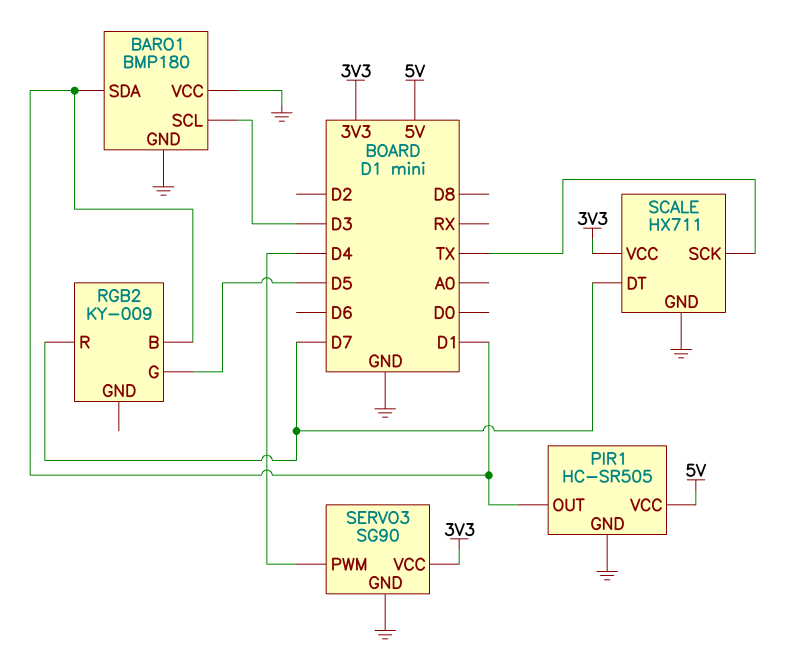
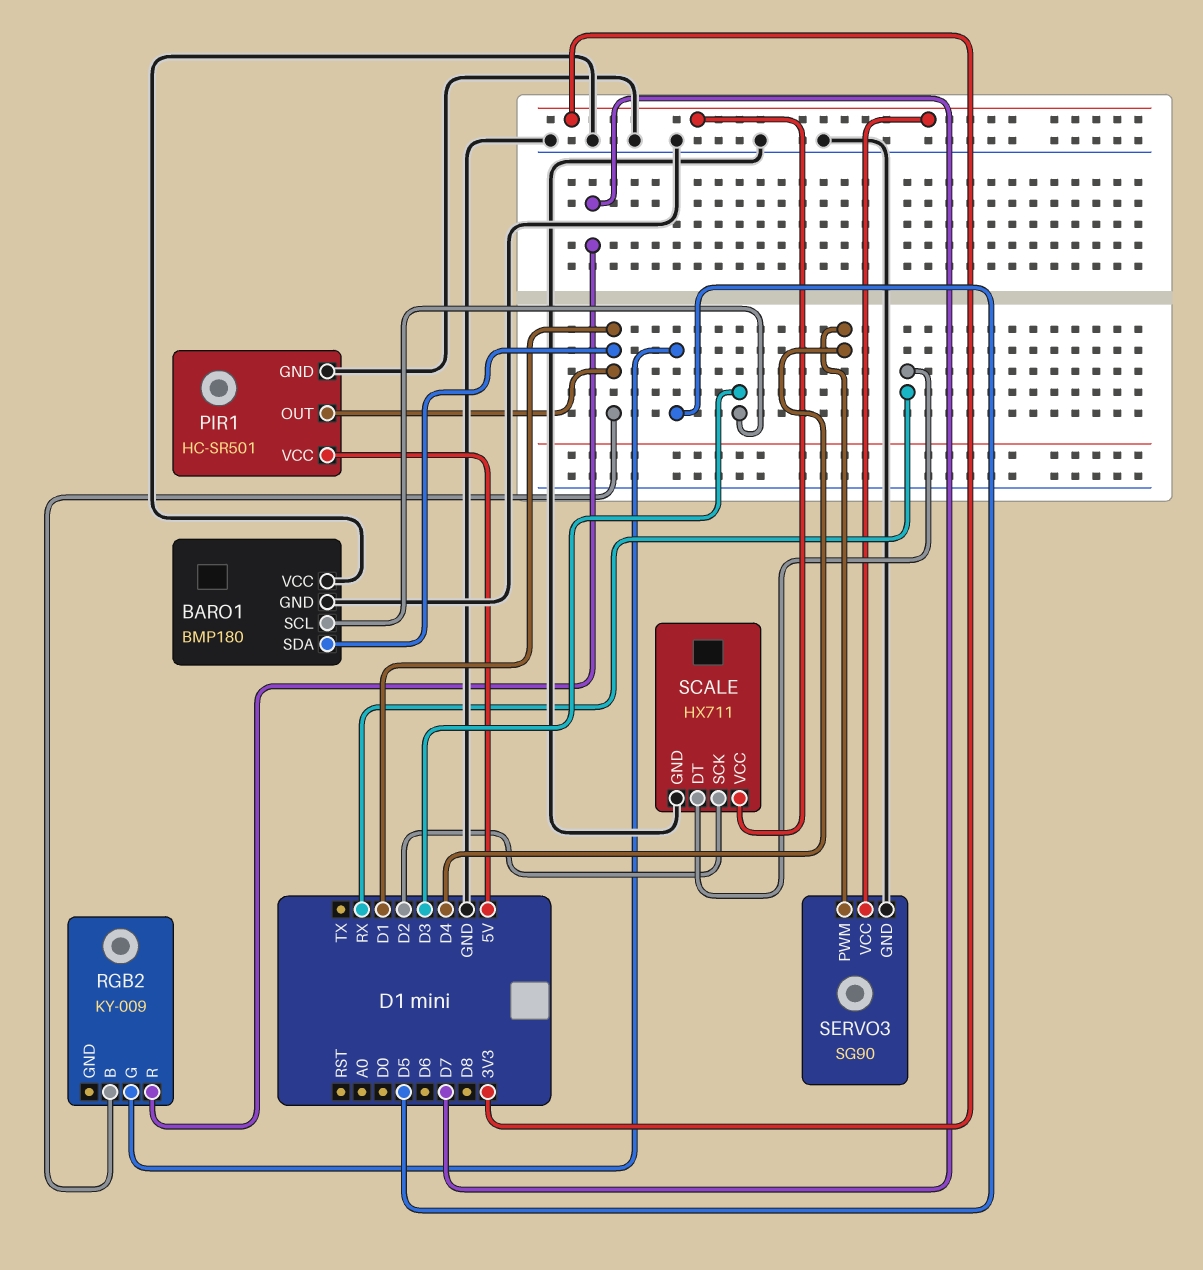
PIR1: HC-SR505 -> HC-SR501
SCALE pin DT: D7 -> RX
SCALE pin SCK: TX -> D2

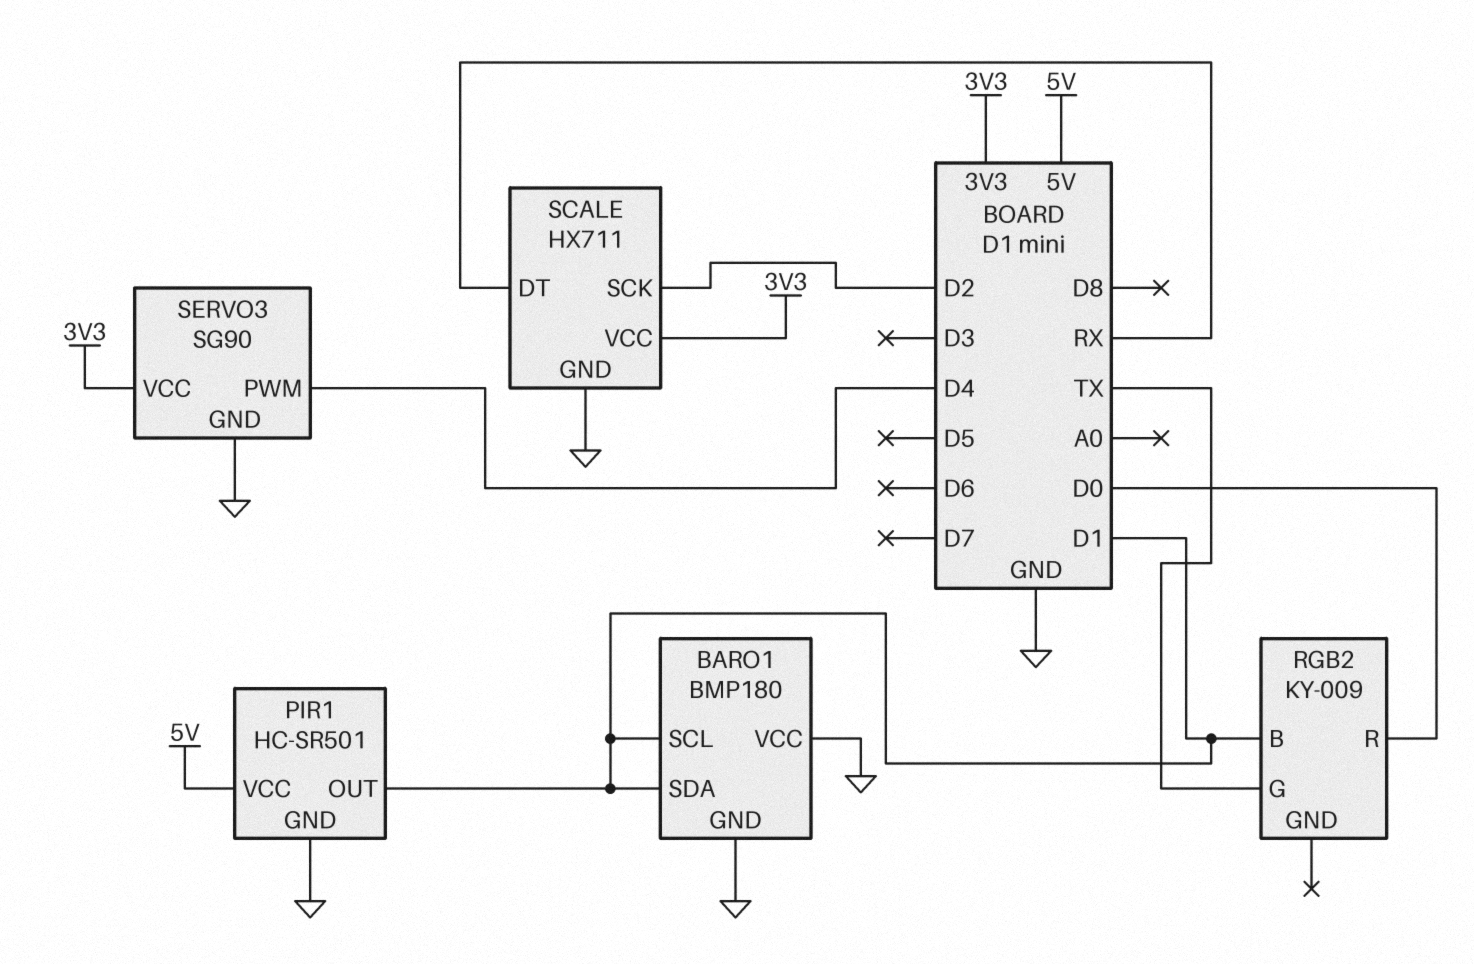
BARO1 pin SCL: D3 -> D1
RGB2 pin G: D5 -> TX
RGB2 pin R: D7 -> D0

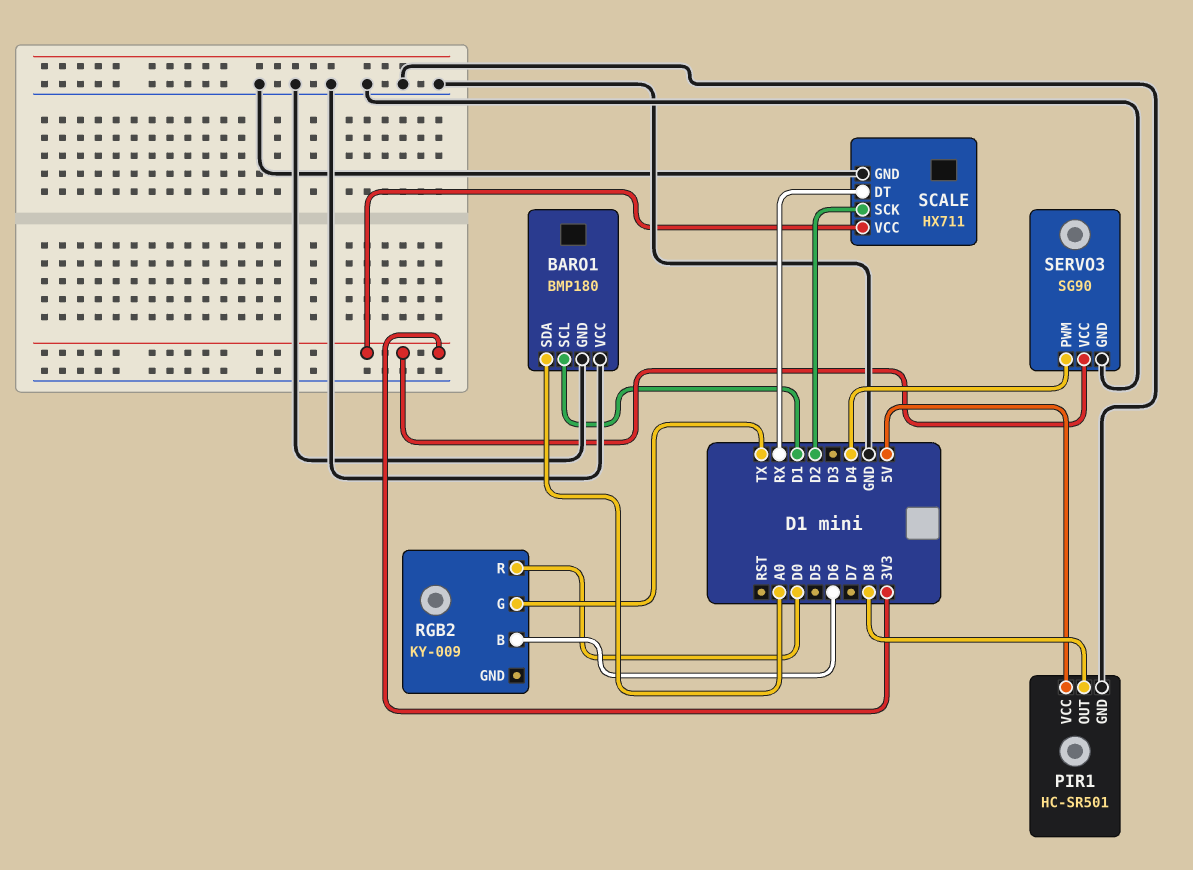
BARO1 pin SDA: D1 -> A0
PIR1 pin OUT: D1 -> D8
RGB2 pin B: D1 -> D6

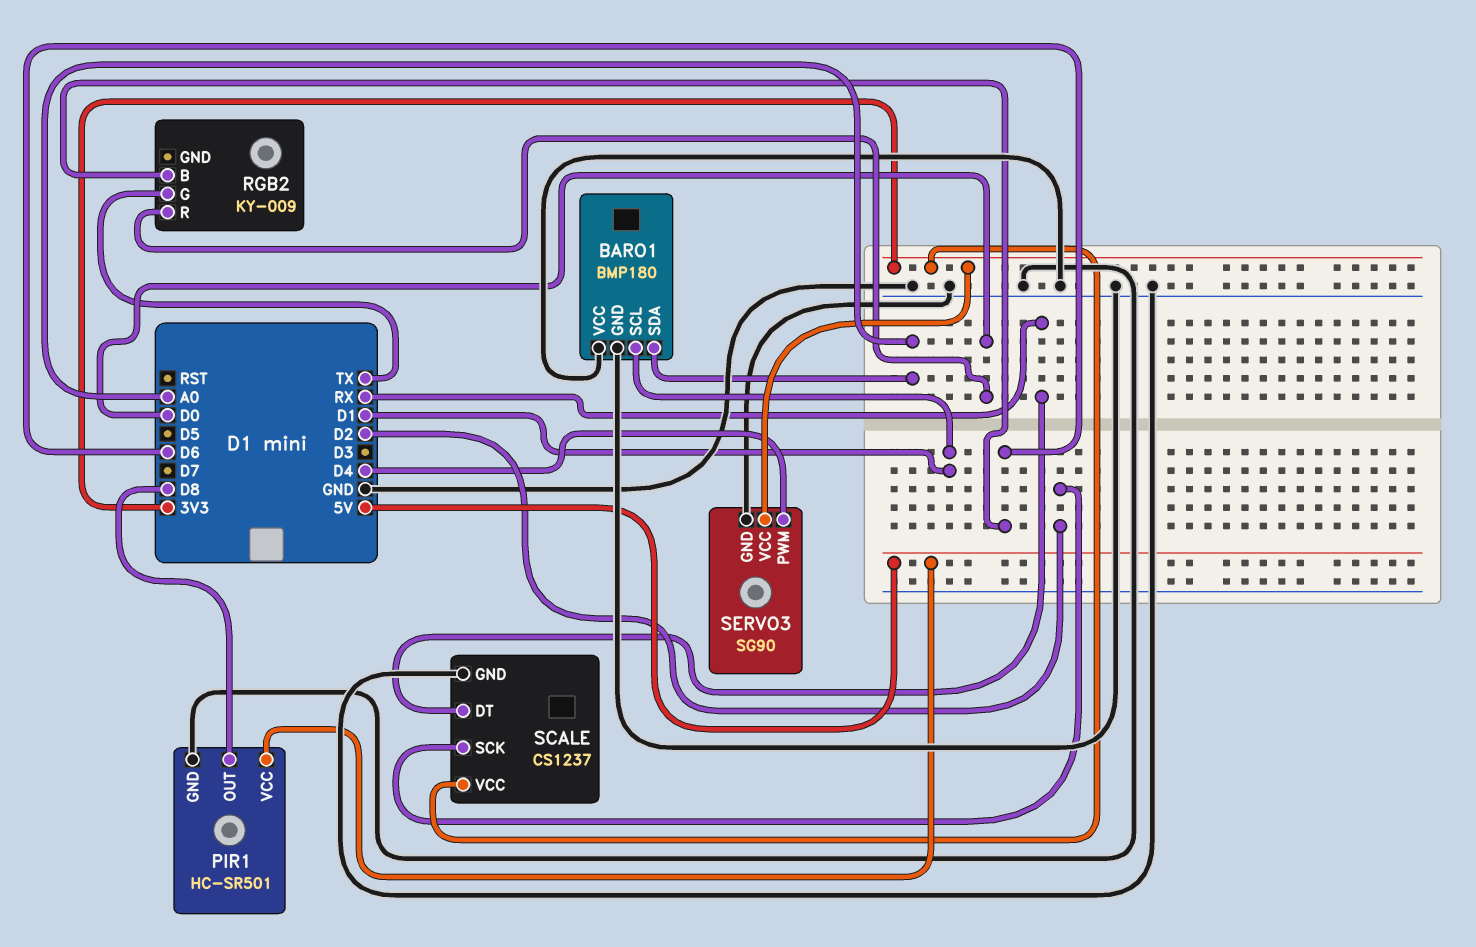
SCALE: HX711 -> CS1237

